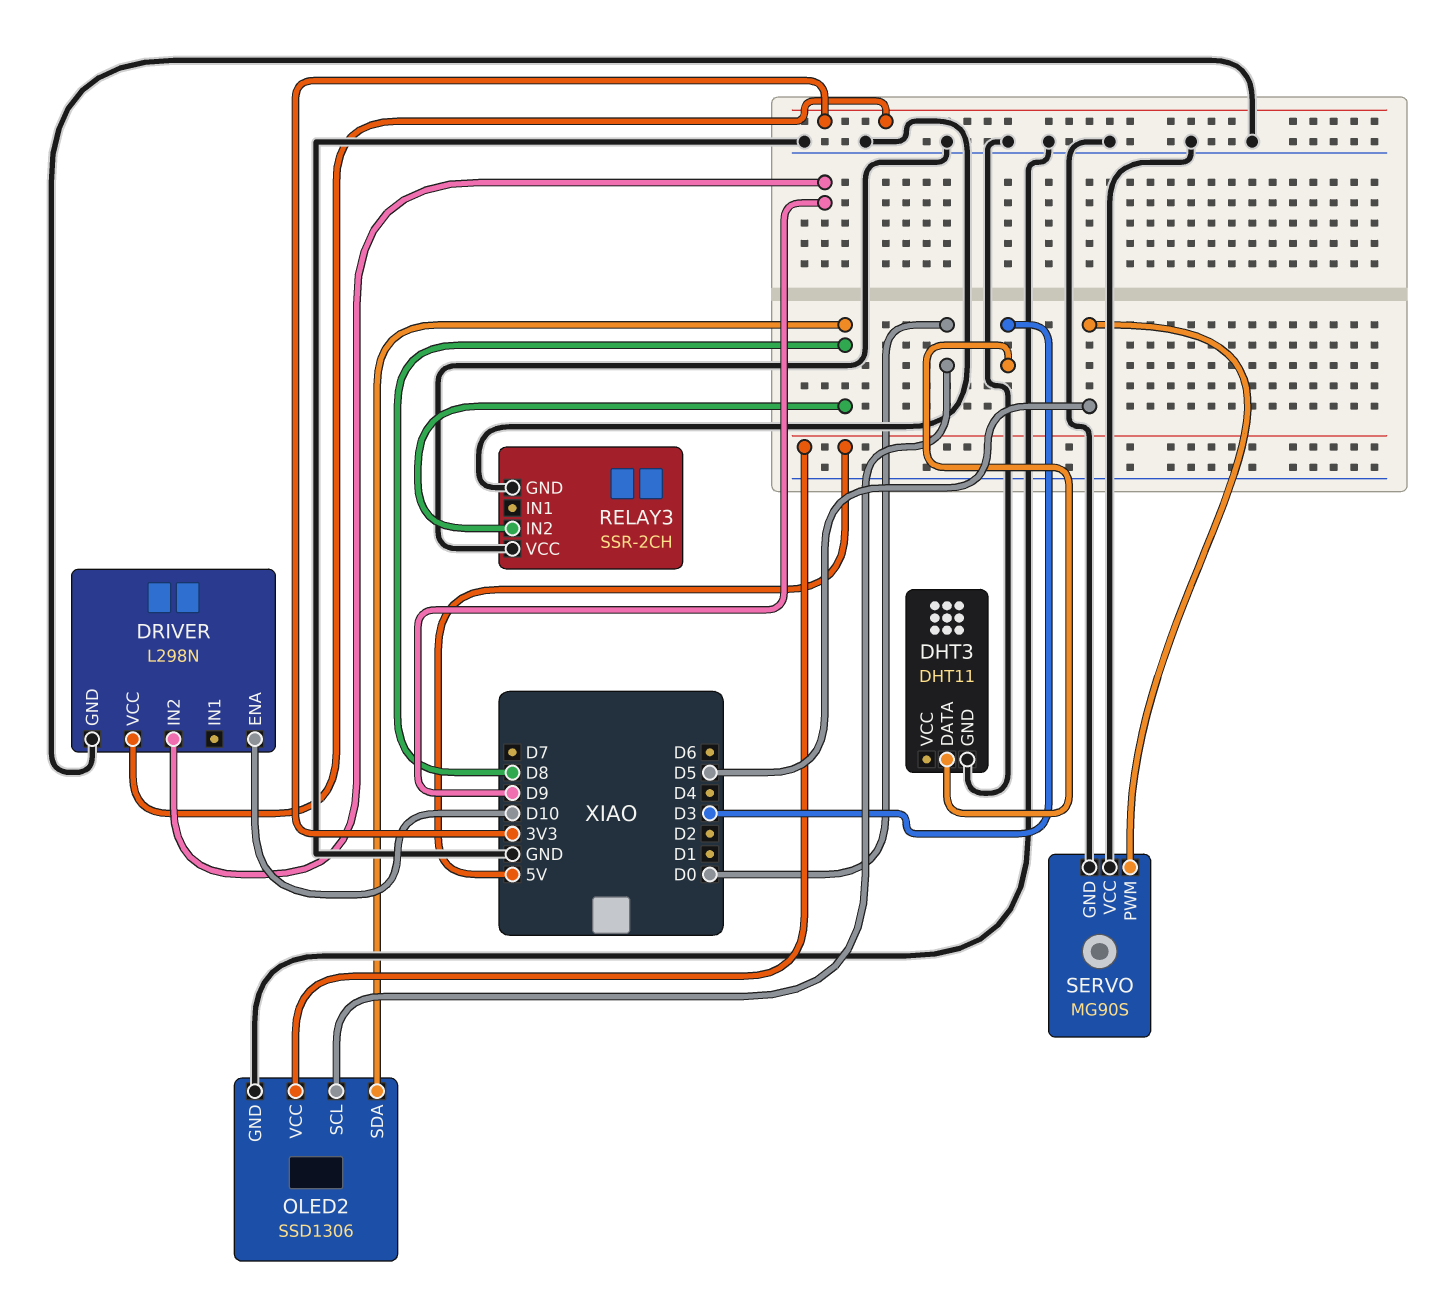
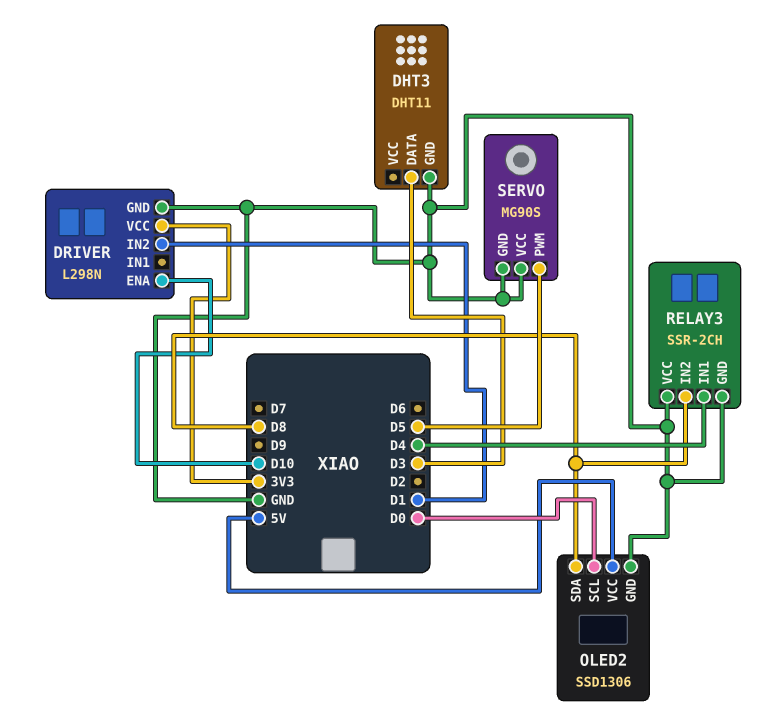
DRIVER pin IN2: D9 -> D1
RELAY3 pin IN1: none -> D4

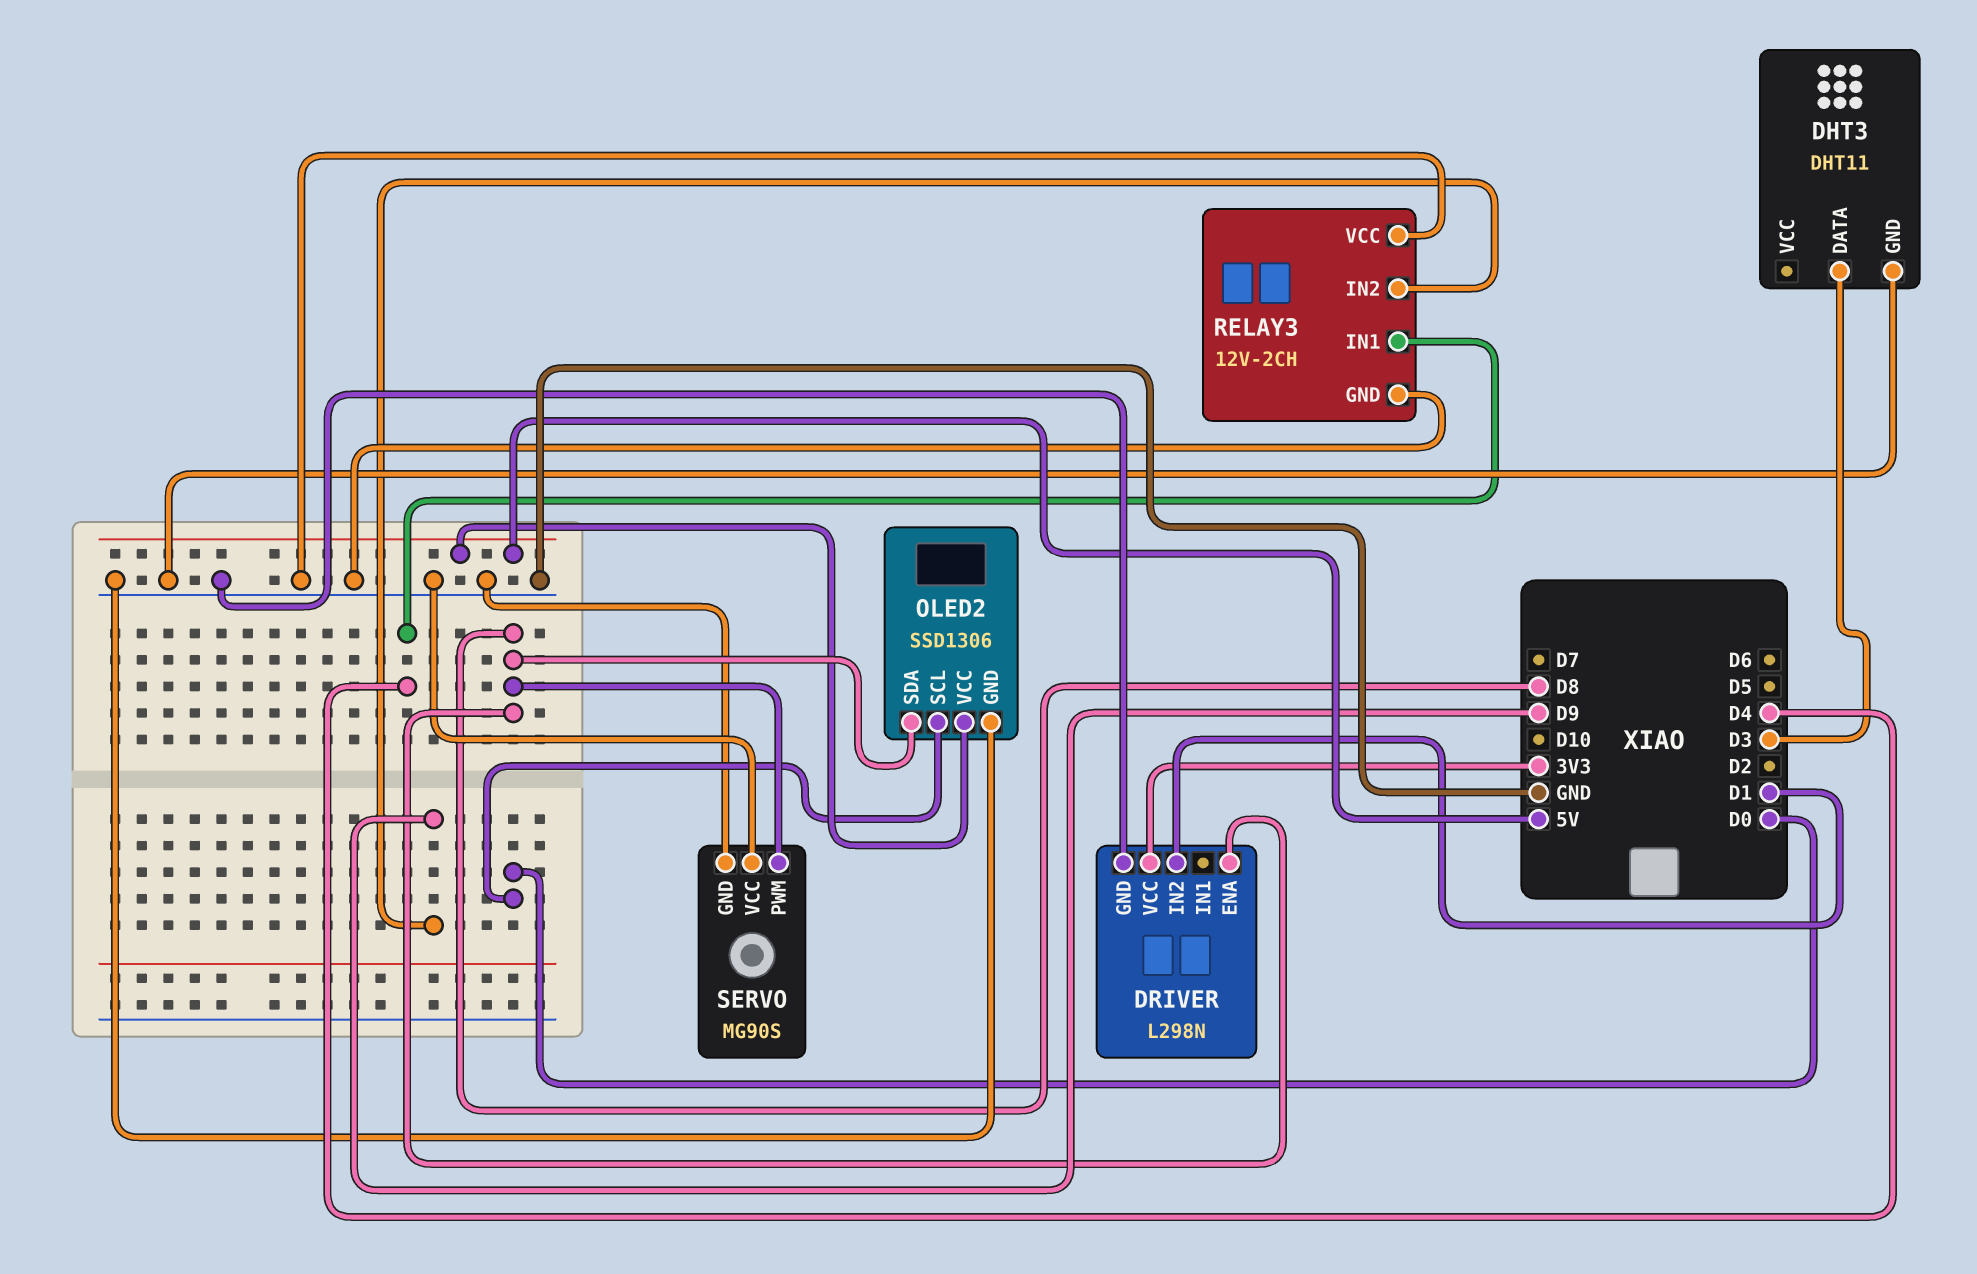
DRIVER pin ENA: D10 -> D8
RELAY3: SSR-2CH -> 12V-2CH
RELAY3 pin IN2: D8 -> D9
SERVO pin PWM: D5 -> D8

